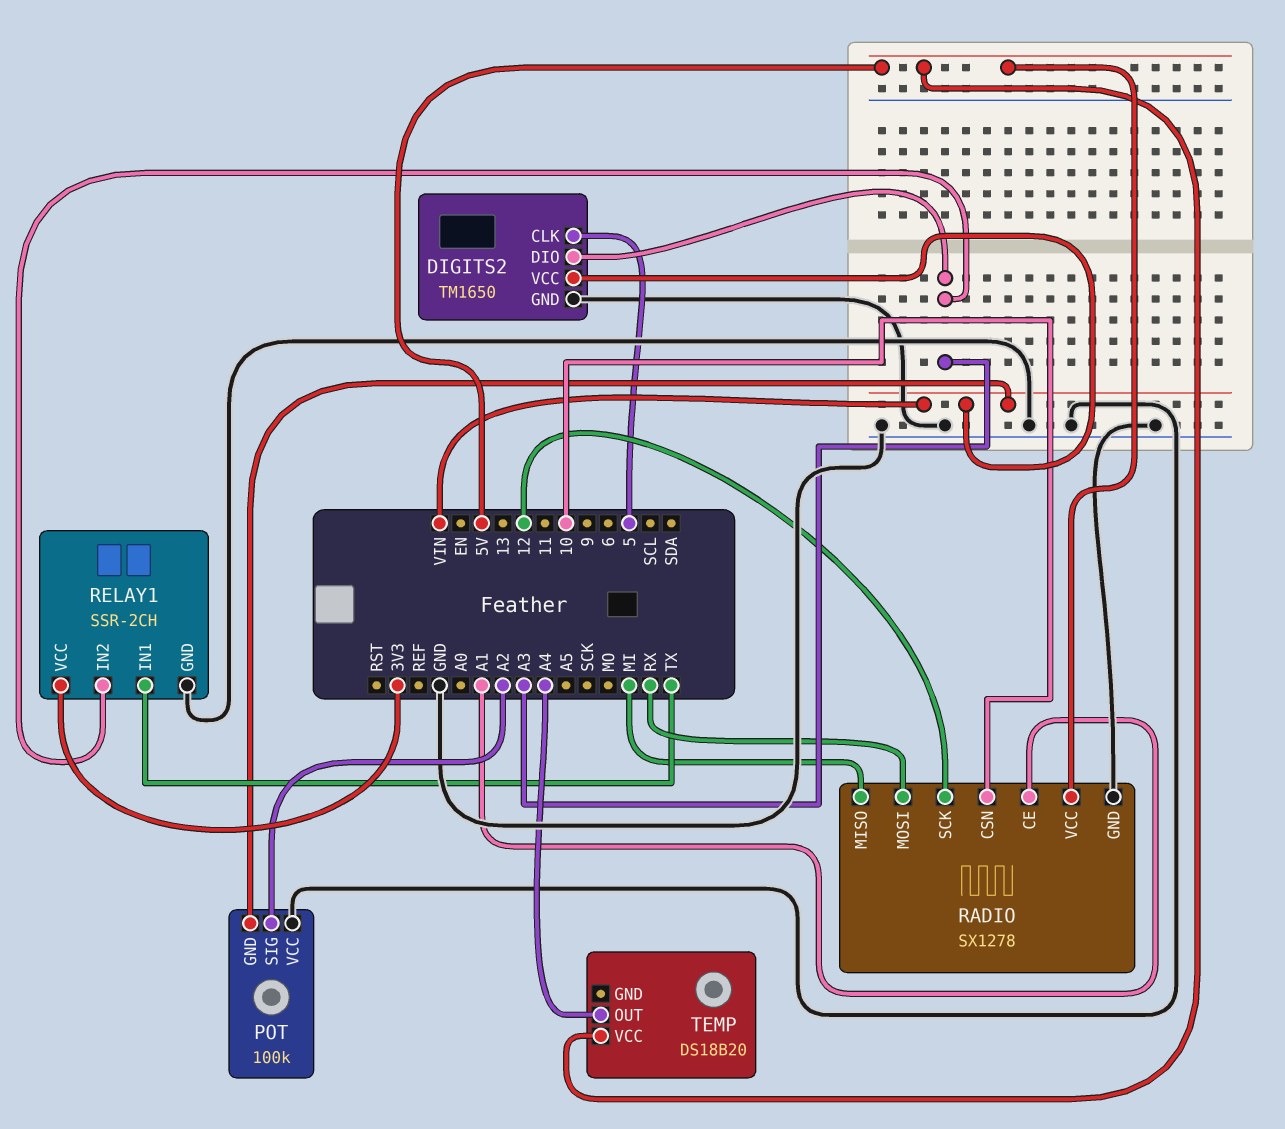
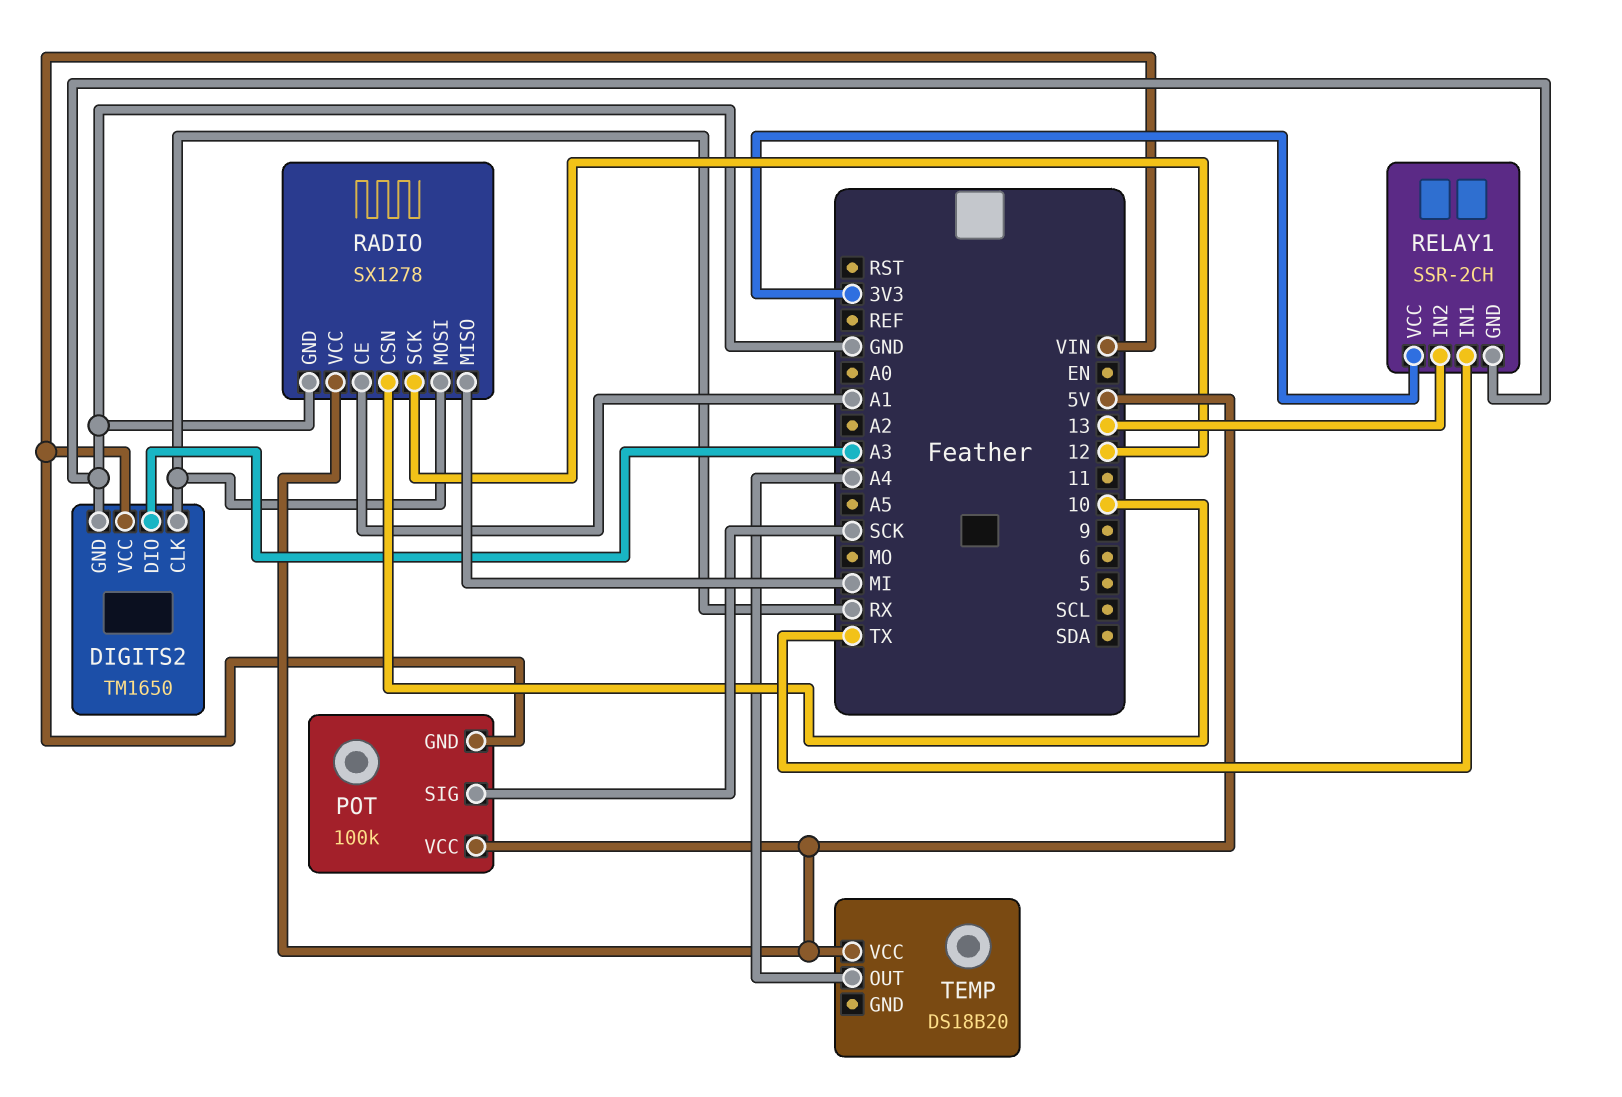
DIGITS2 pin CLK: 5 -> RX
POT pin SIG: A2 -> SCK
POT pin VCC: GND -> 5V
RELAY1 pin IN2: A3 -> 13

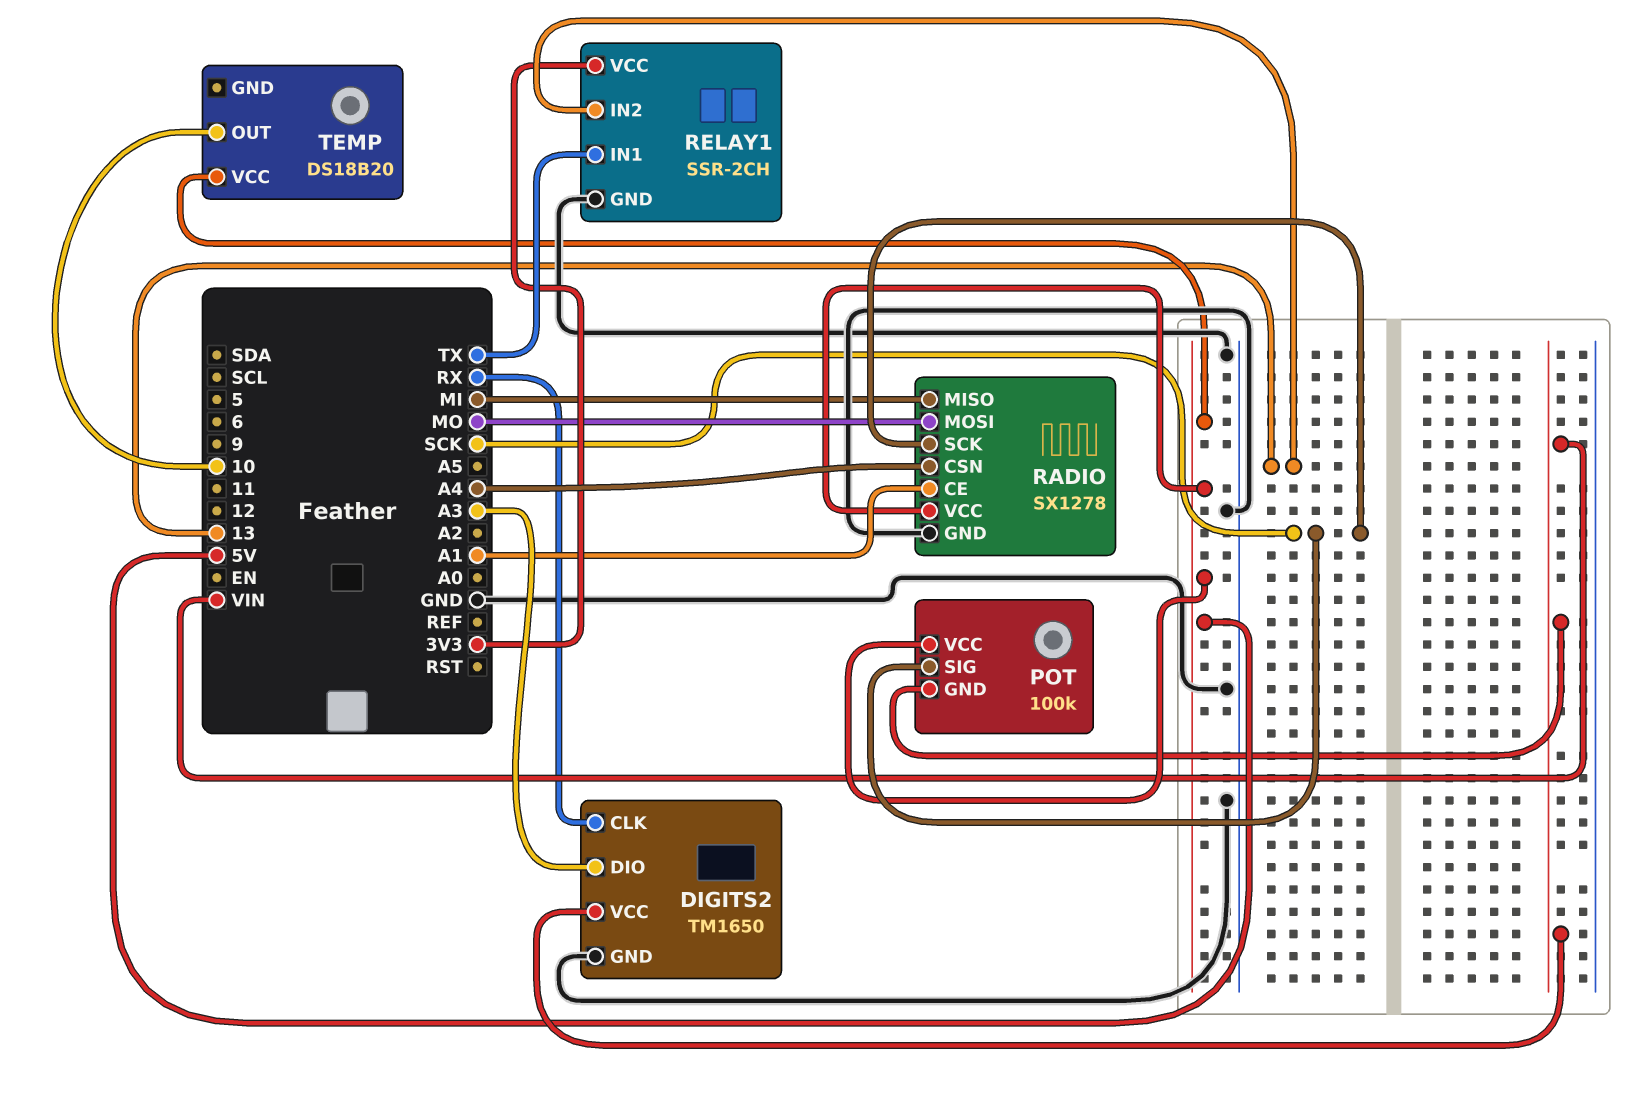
RADIO pin CSN: 10 -> A4
RADIO pin MOSI: RX -> MO
RADIO pin SCK: 12 -> SCK
TEMP pin OUT: A4 -> 10

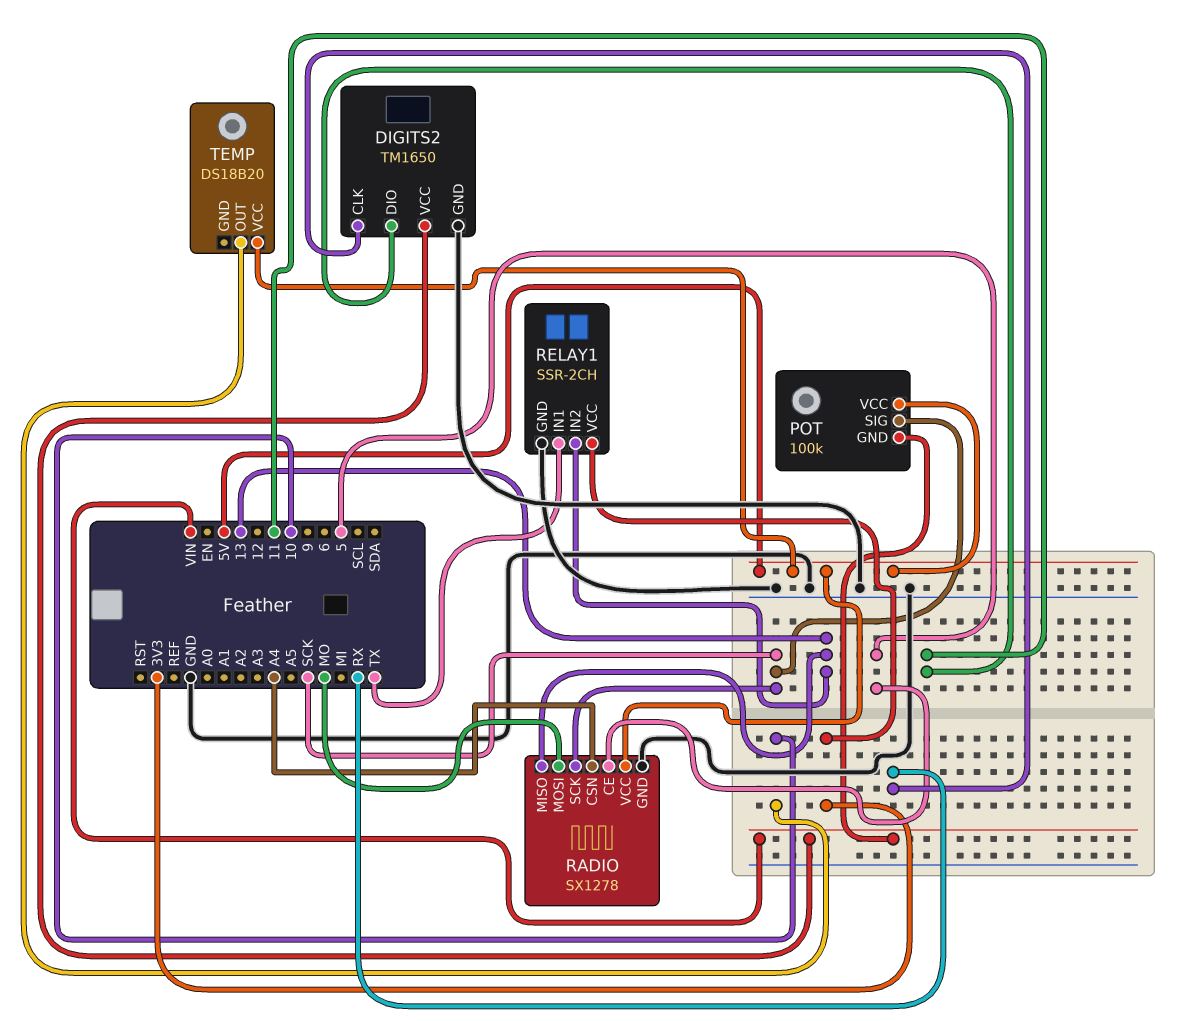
DIGITS2 pin DIO: A3 -> 11
RADIO pin CE: A1 -> 5
RADIO pin MISO: MI -> 13

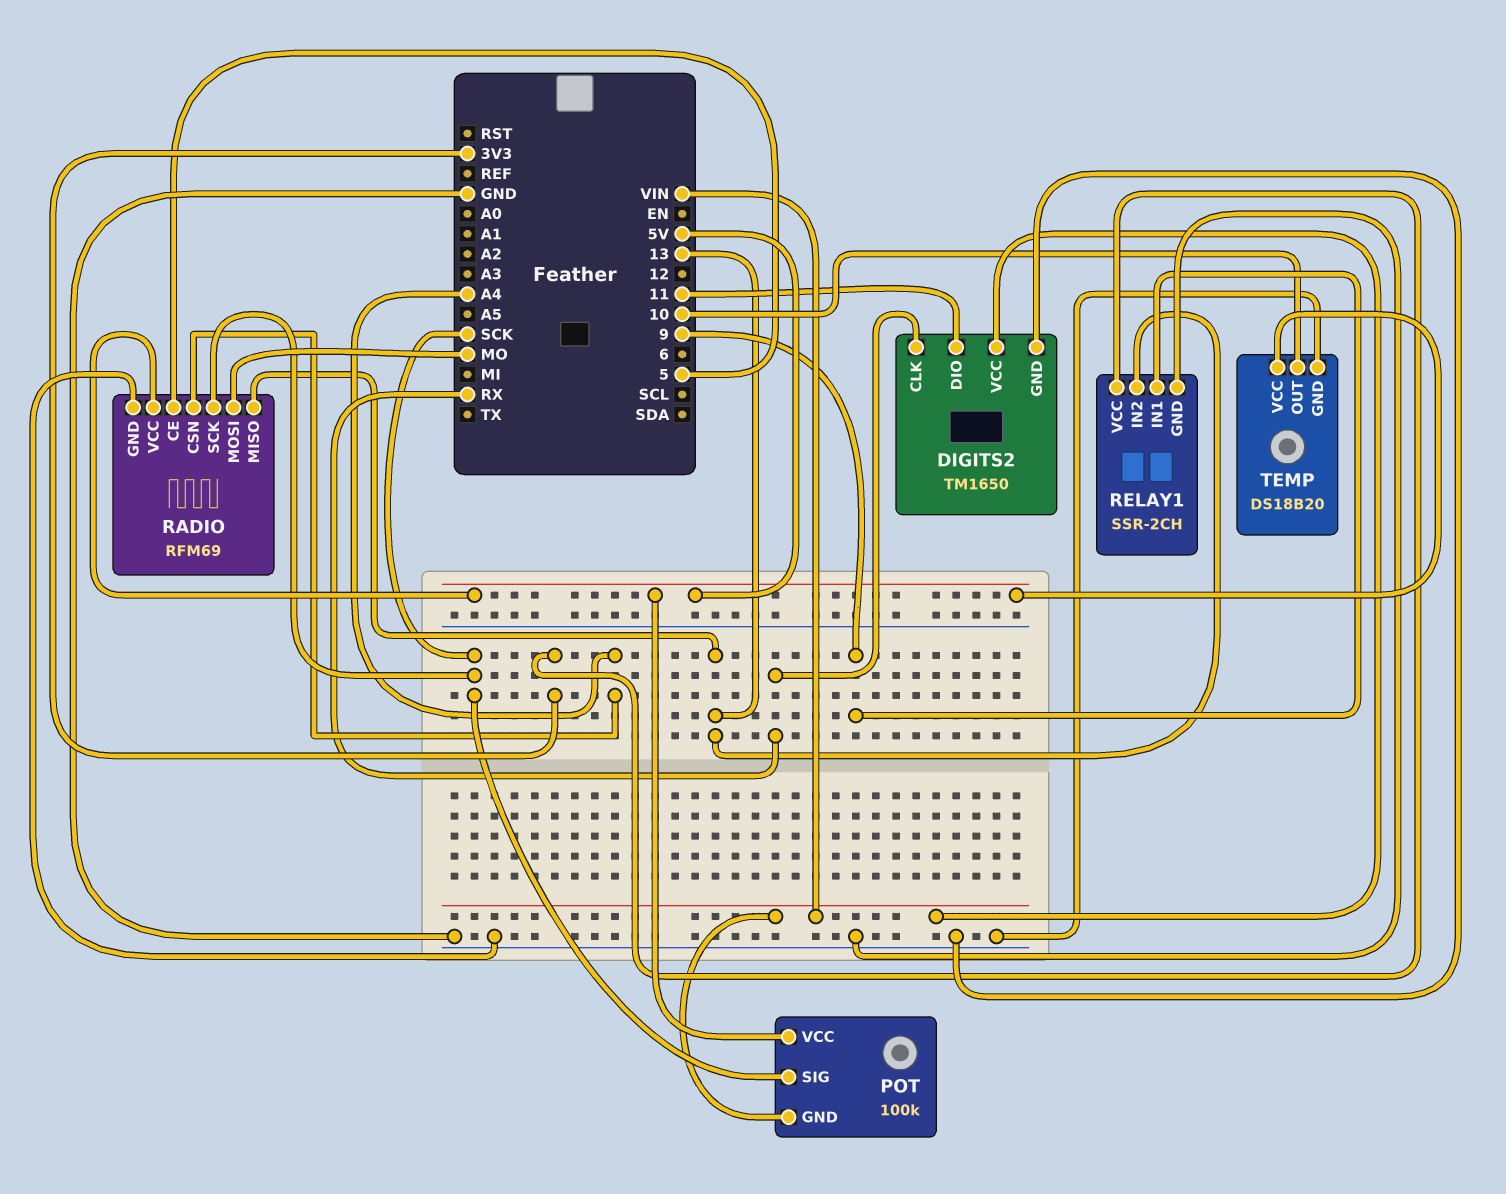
RADIO: SX1278 -> RFM69
RELAY1 pin IN1: TX -> 9
TEMP pin GND: none -> GND

